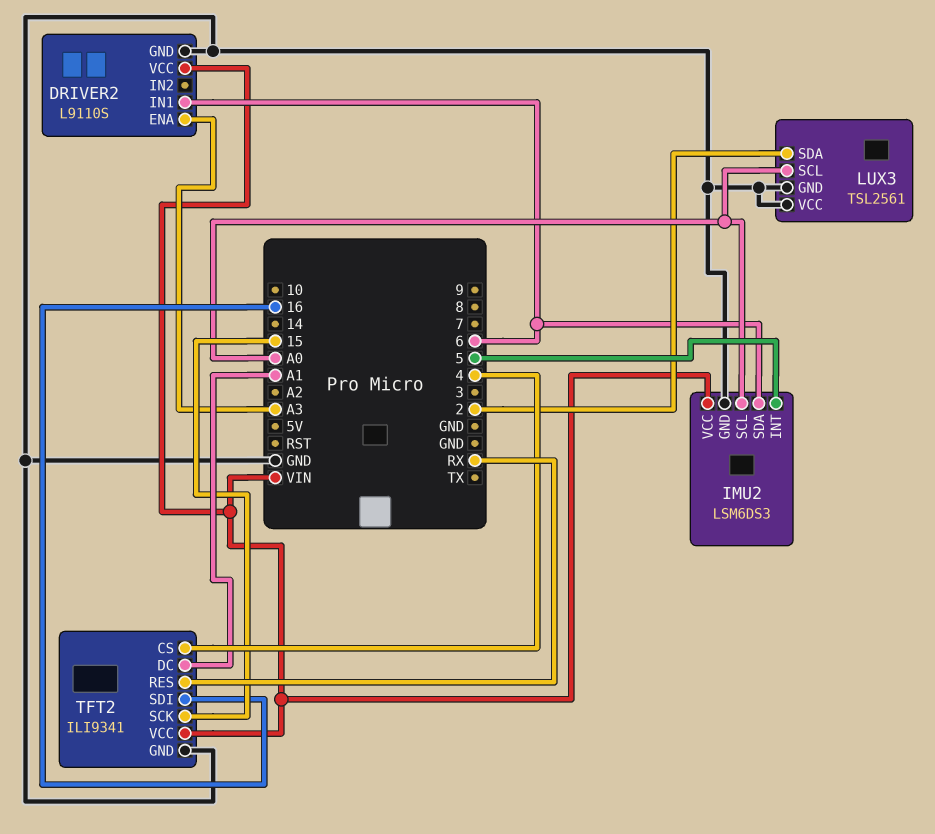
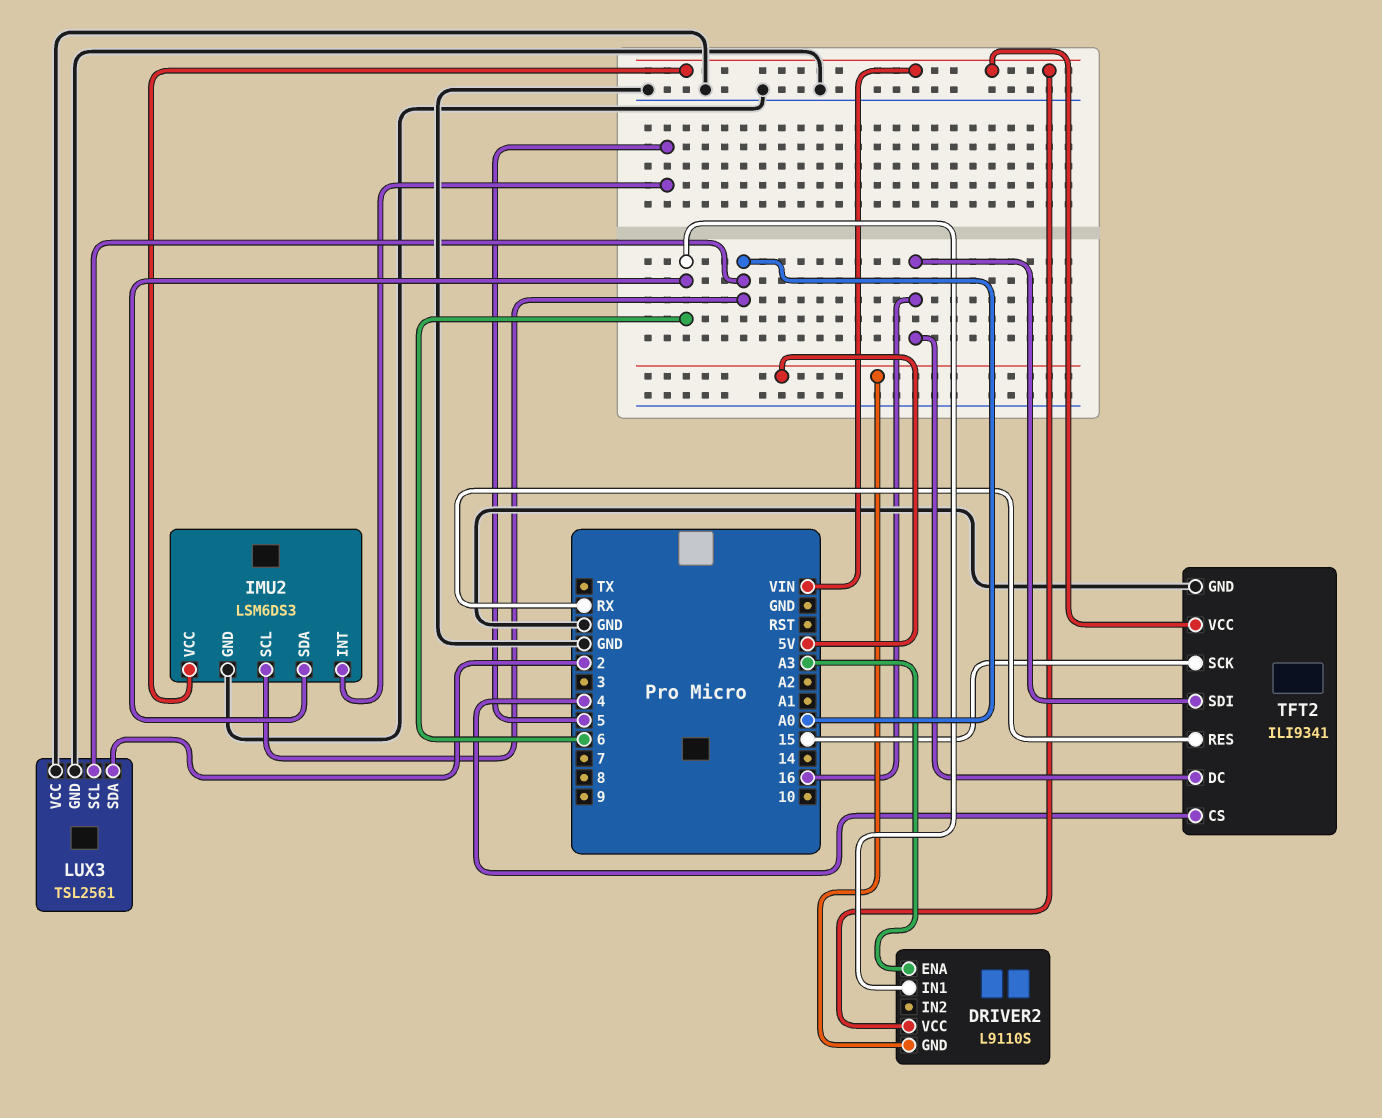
DRIVER2 pin GND: GND -> 5V
TFT2 pin DC: A1 -> 16

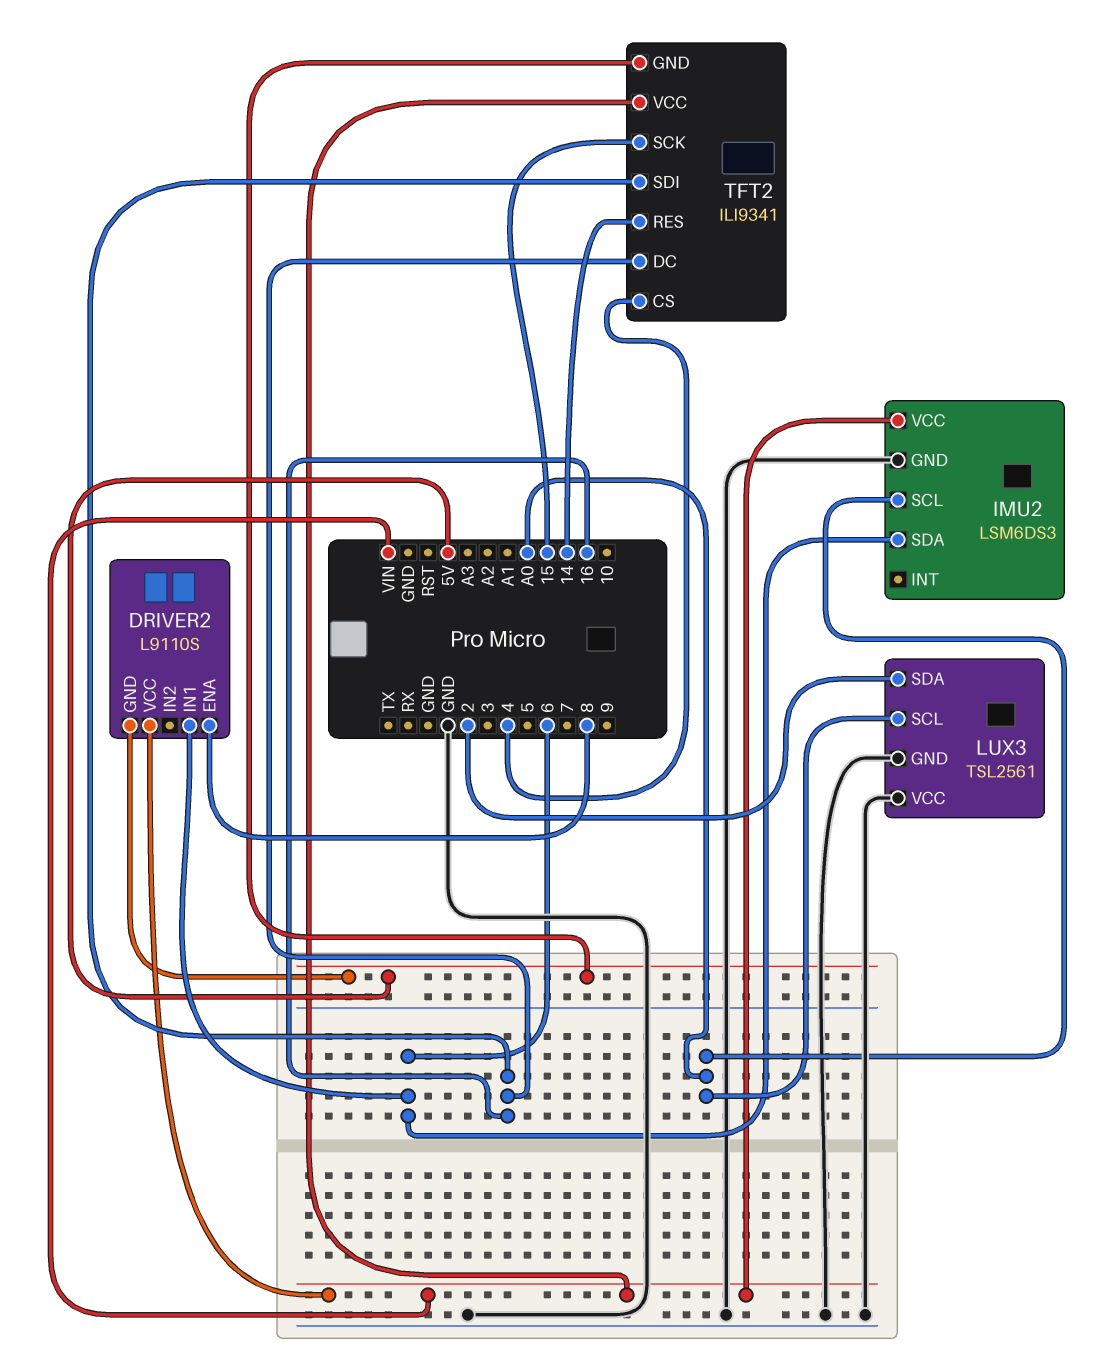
DRIVER2 pin ENA: A3 -> 8
IMU2 pin INT: 5 -> none
TFT2 pin GND: GND -> 5V
TFT2 pin RES: RX -> 14

